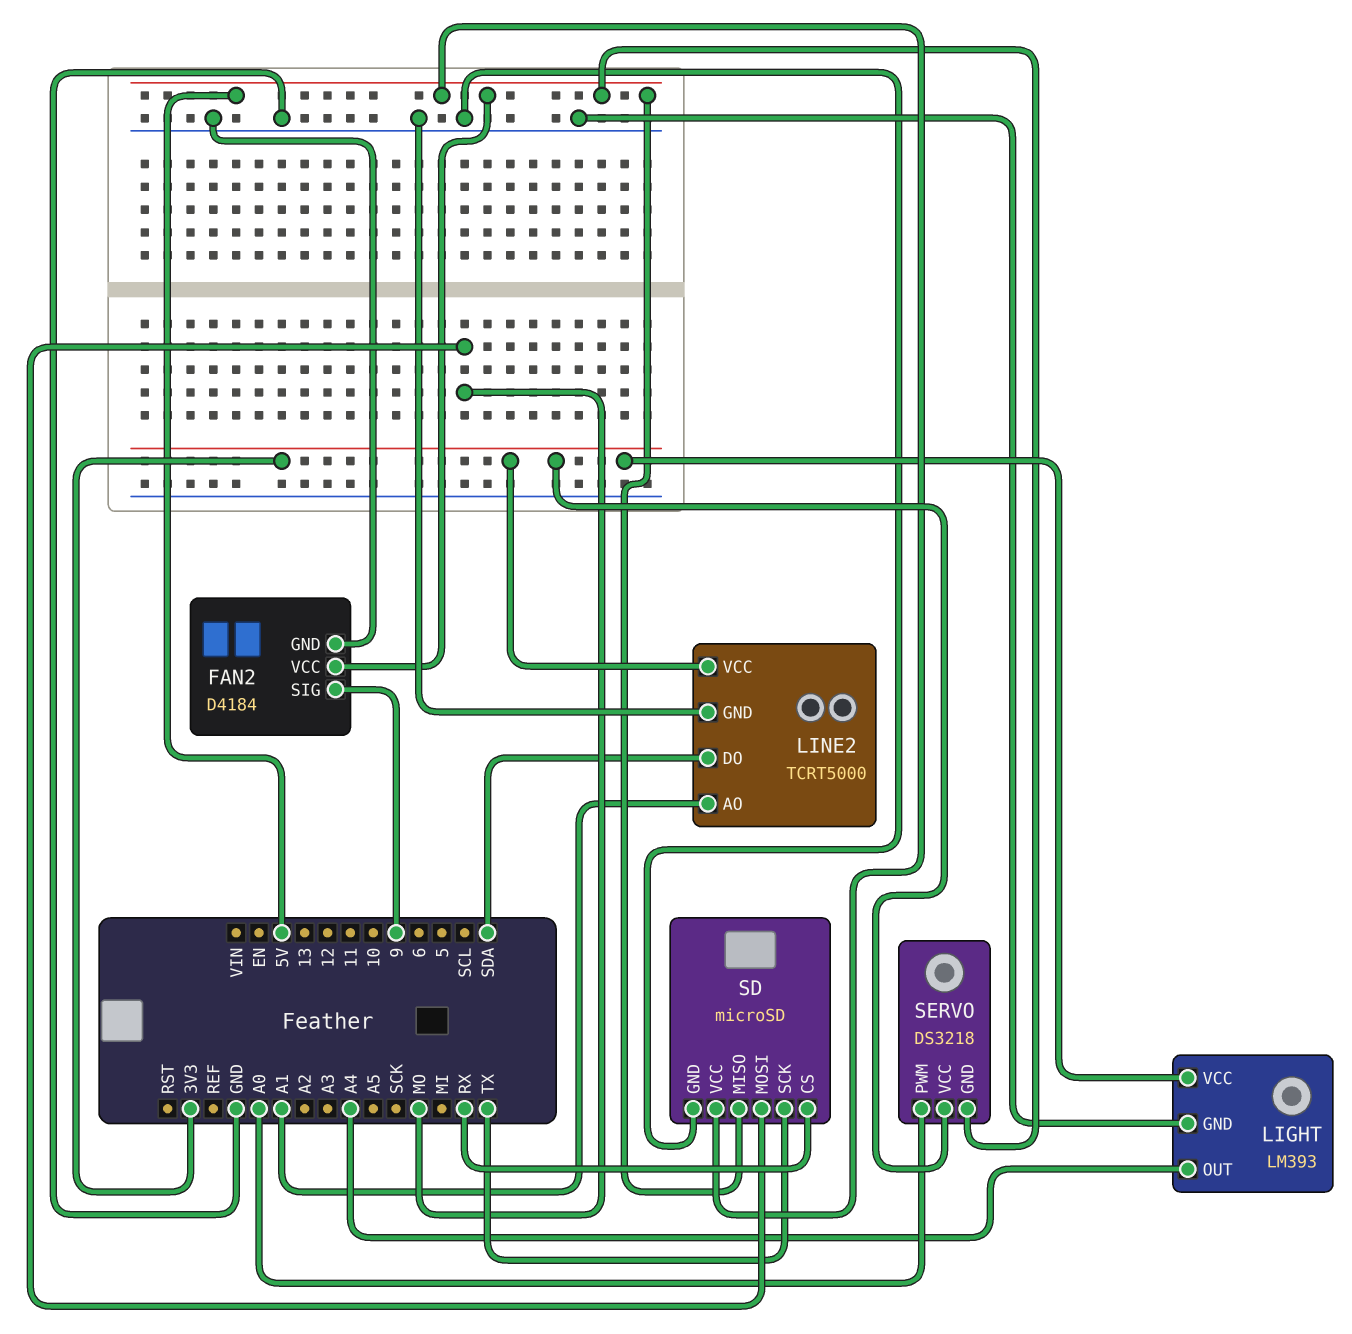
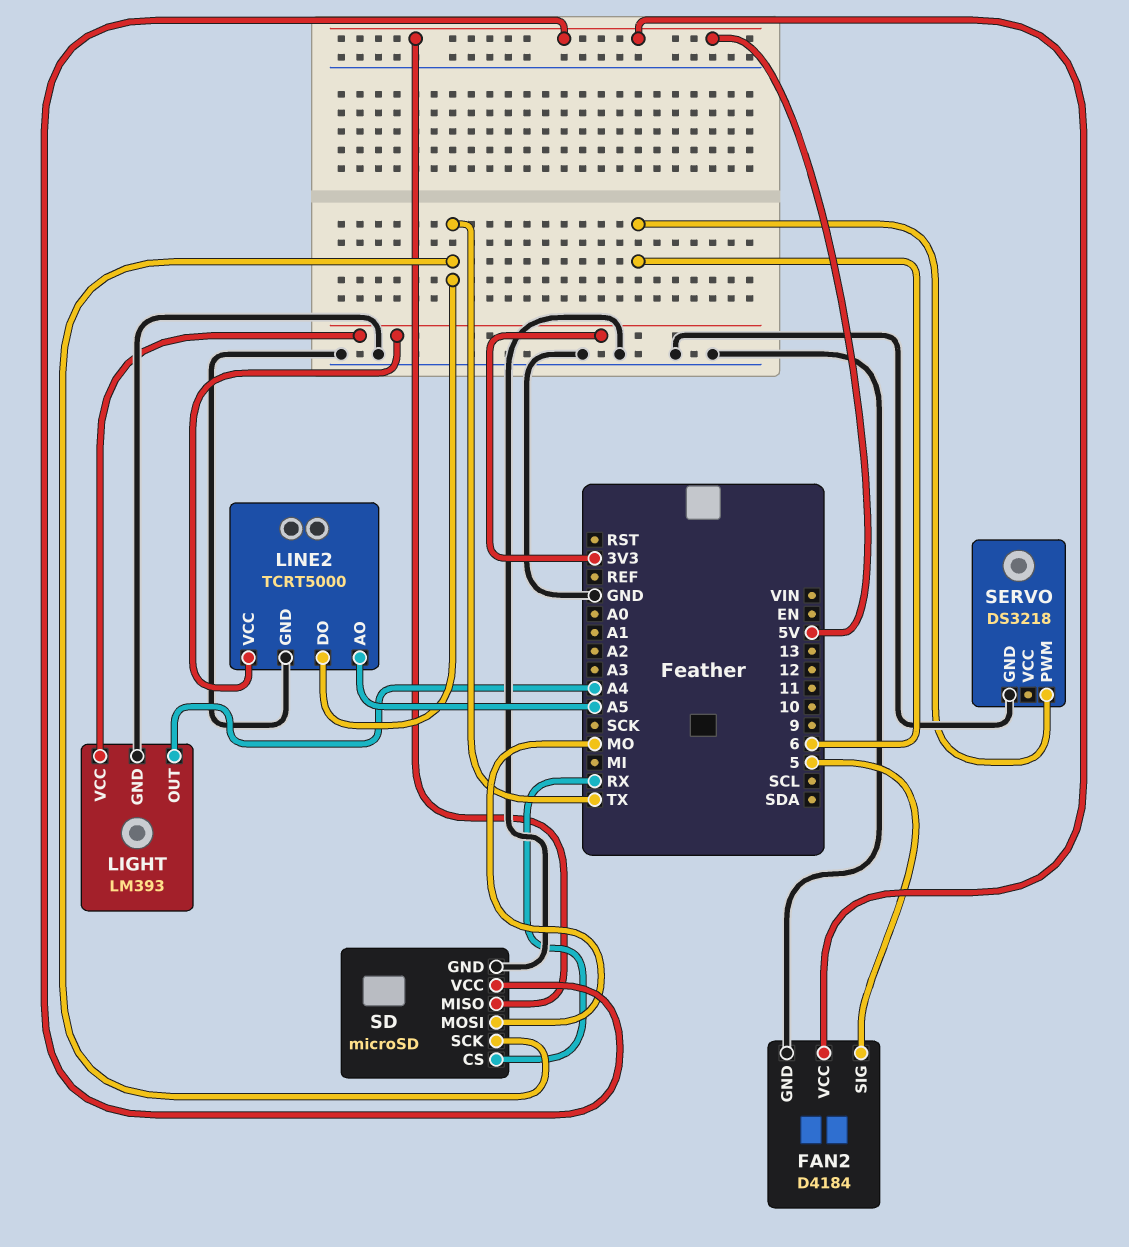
FAN2 pin SIG: 9 -> 5
LINE2 pin AO: A1 -> A5
LINE2 pin DO: SDA -> TX
SERVO pin GND: 5V -> GND
SERVO pin PWM: A0 -> 6
SERVO pin VCC: 3V3 -> none

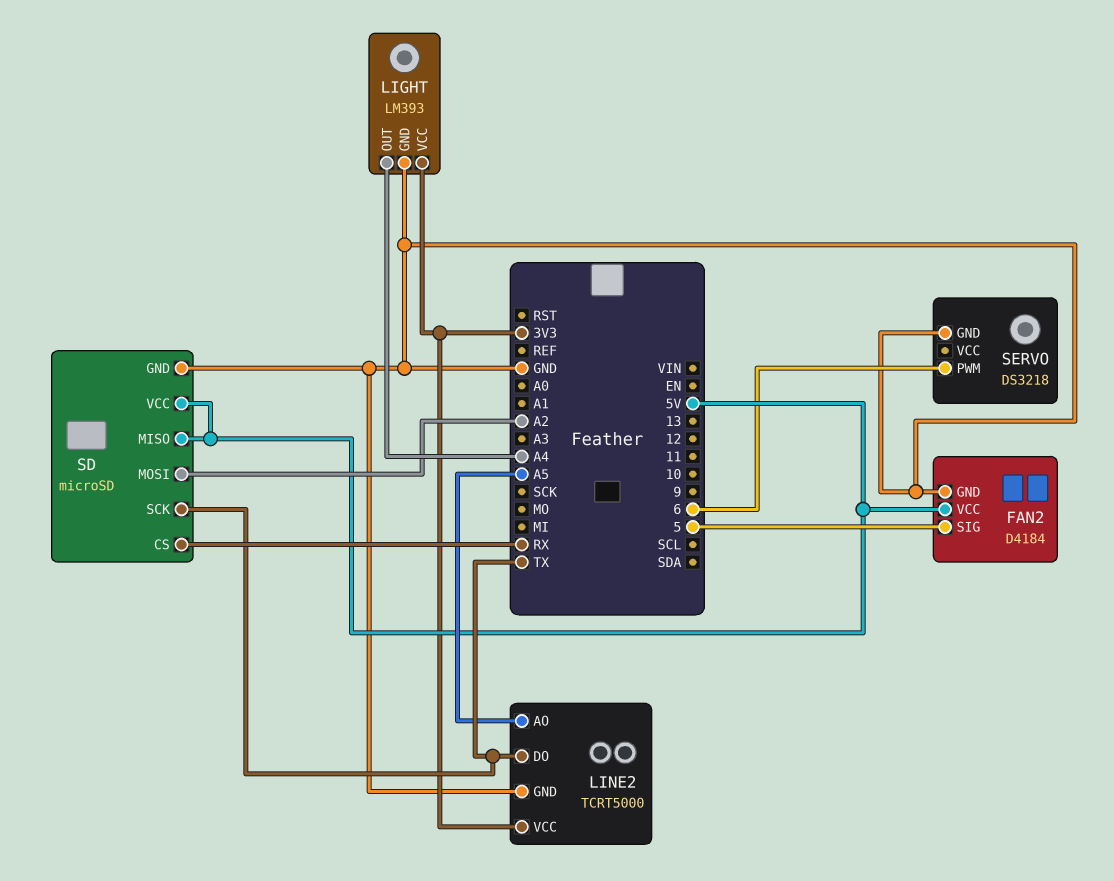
SD pin MOSI: MO -> A2

